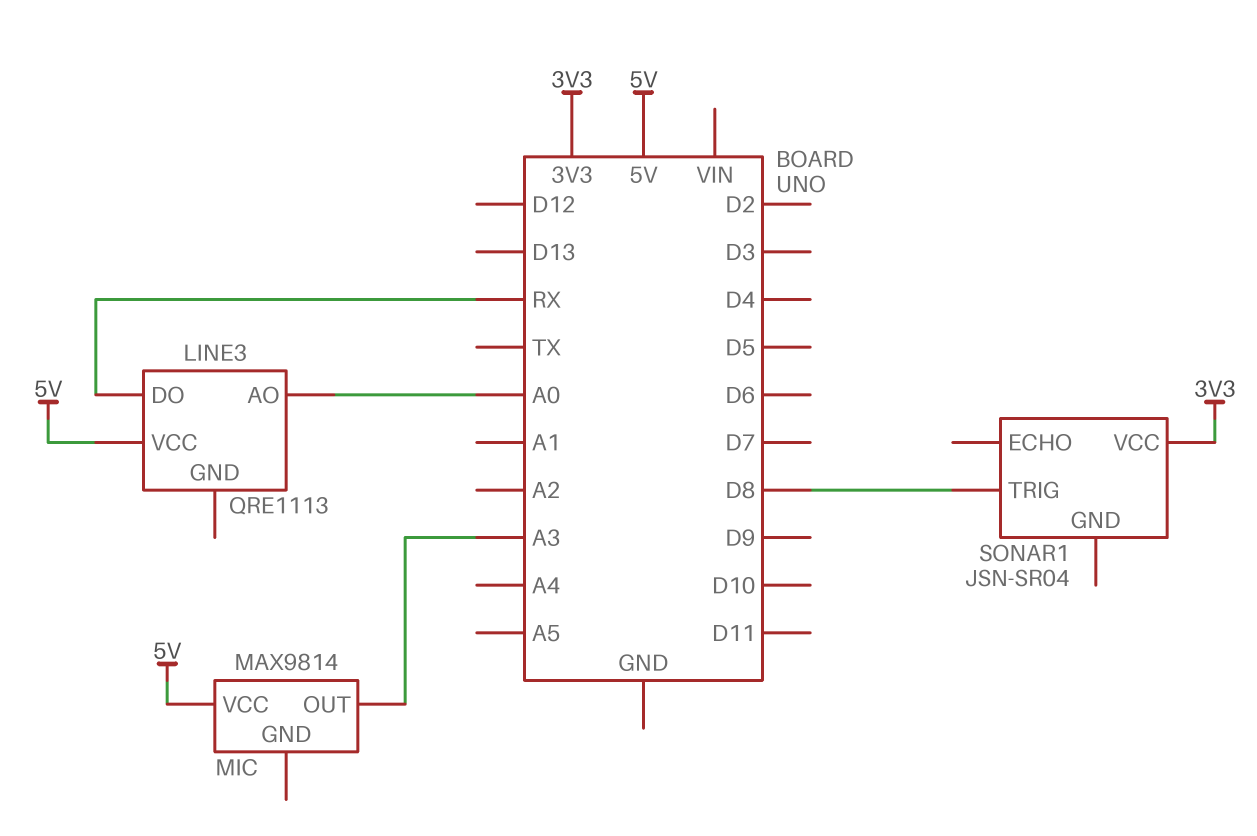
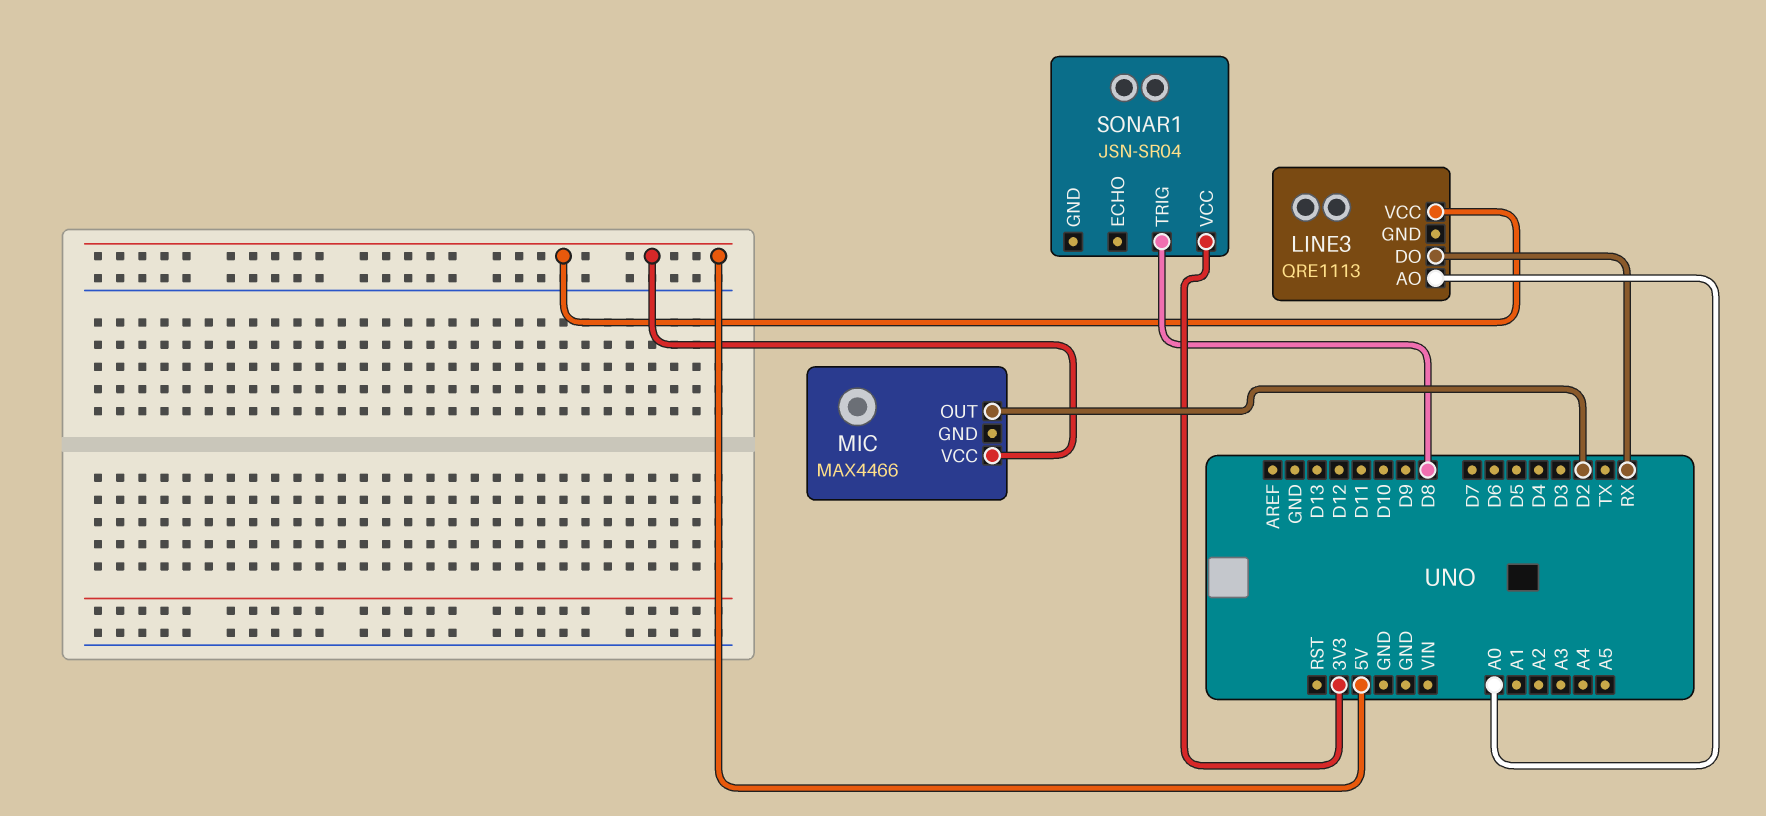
MIC: MAX9814 -> MAX4466
MIC pin OUT: A3 -> D2

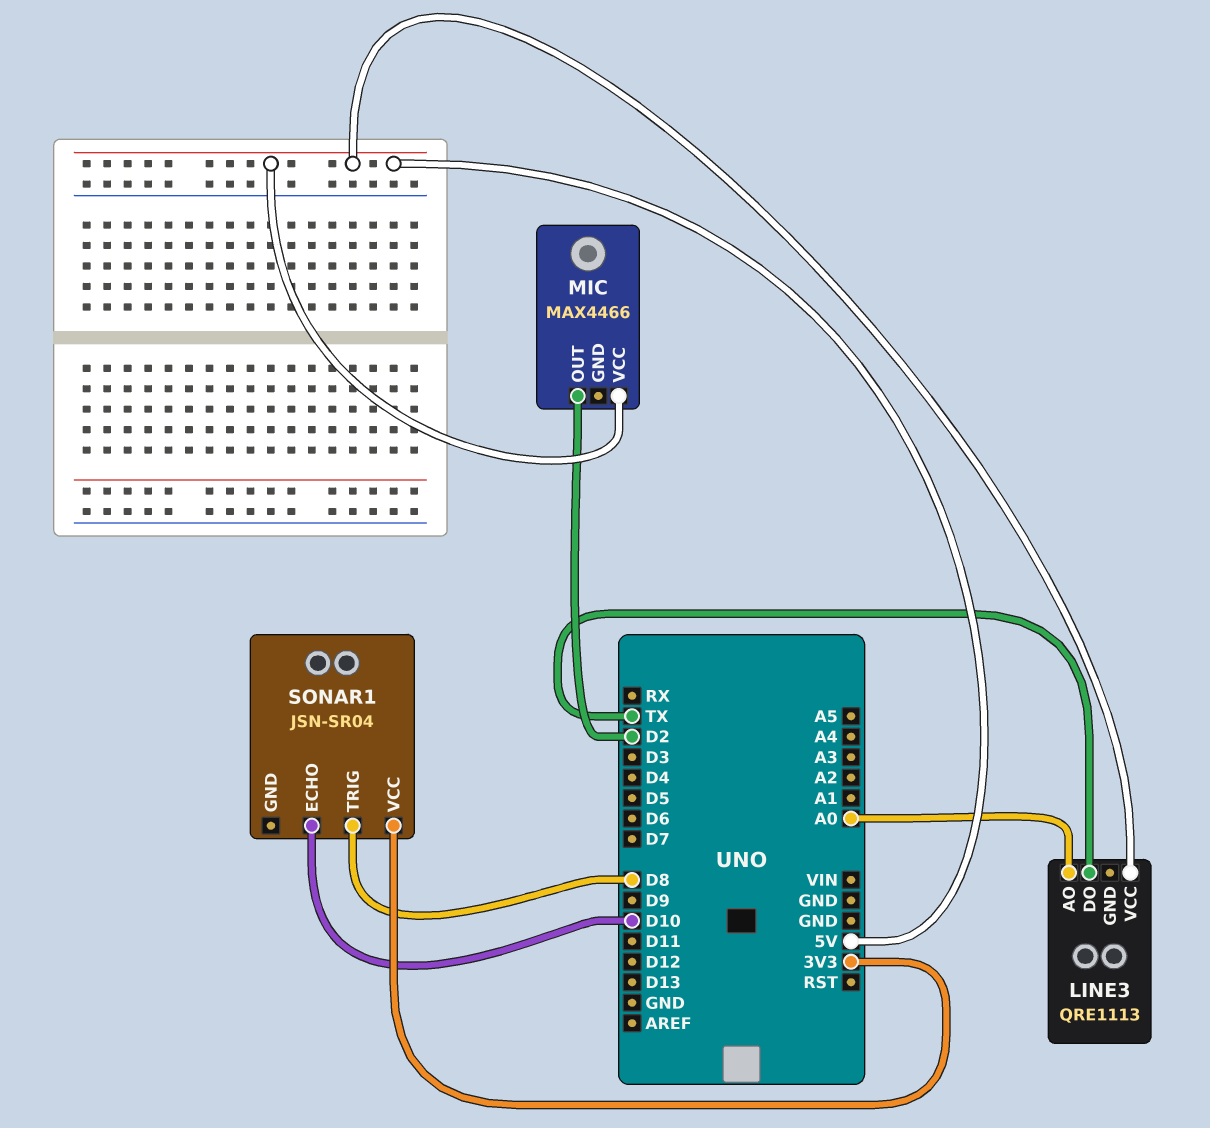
LINE3 pin DO: RX -> TX
SONAR1 pin ECHO: none -> D10

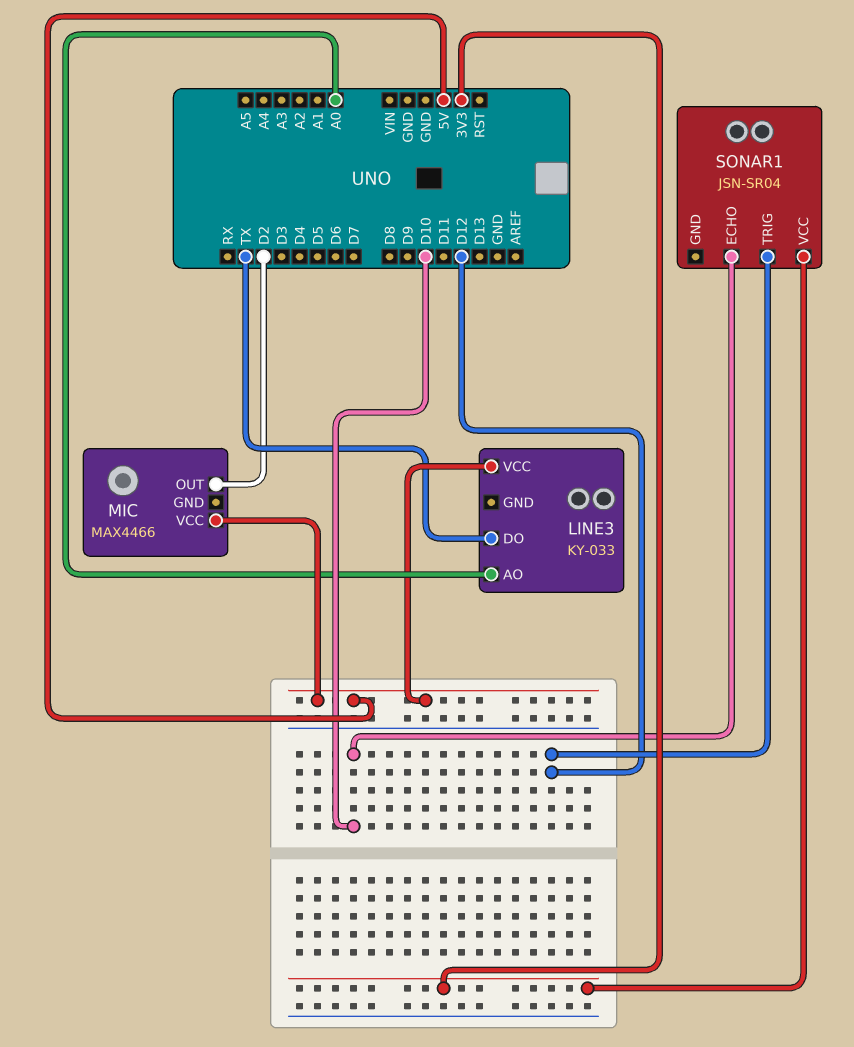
LINE3: QRE1113 -> KY-033
SONAR1 pin TRIG: D8 -> D12

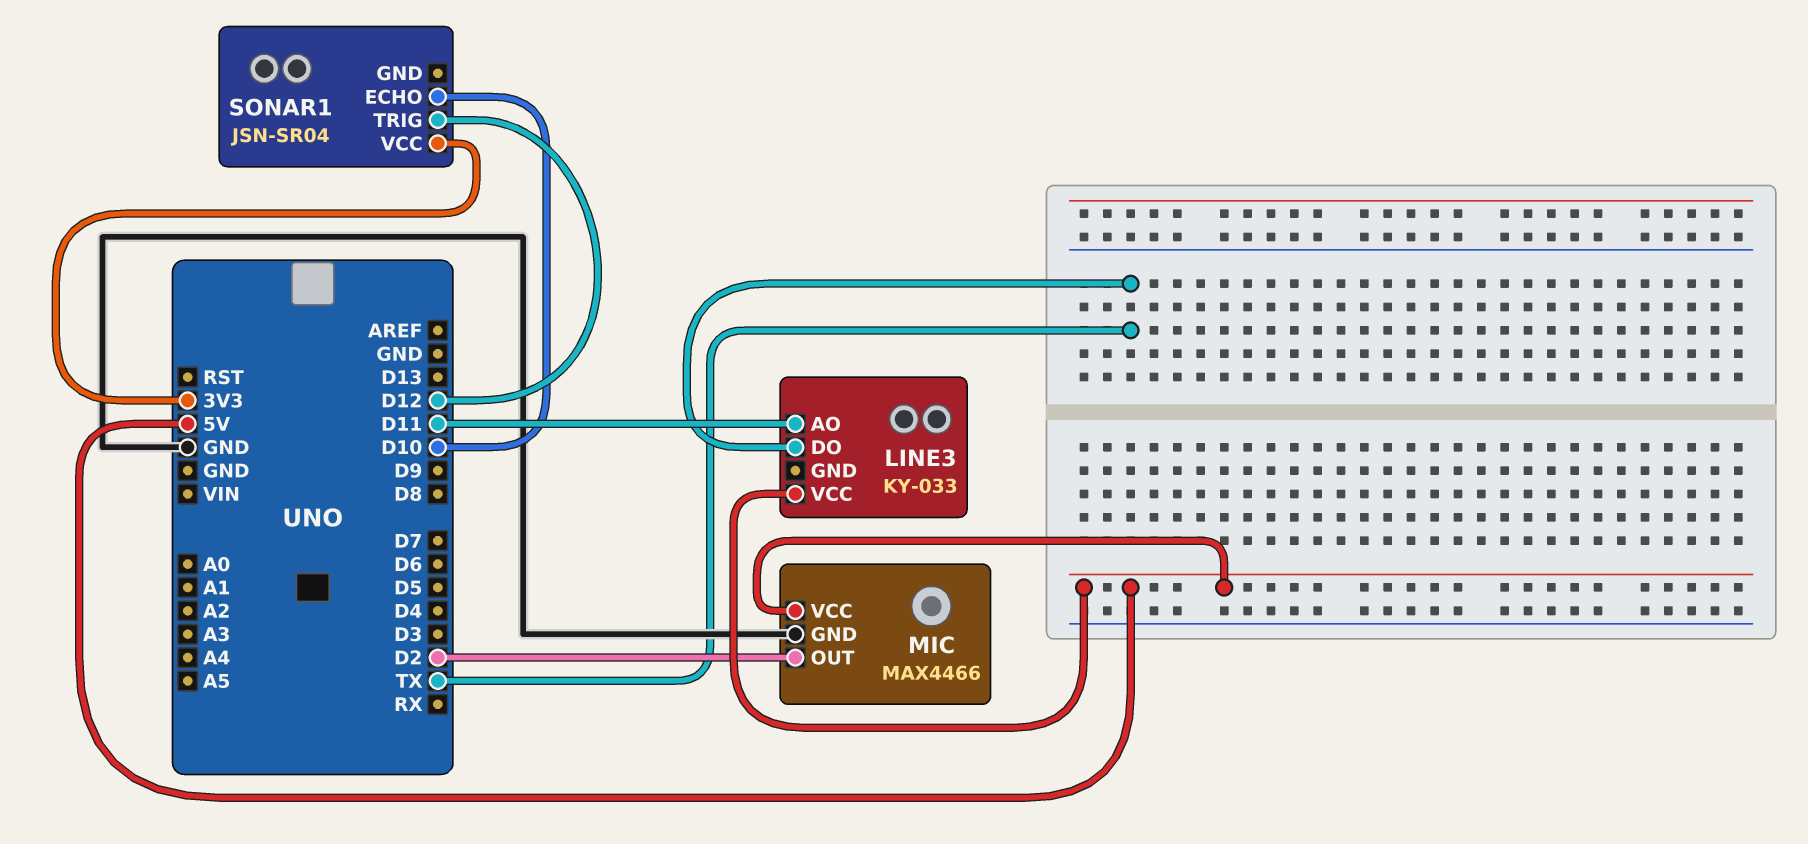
LINE3 pin AO: A0 -> D11
MIC pin GND: none -> GND

